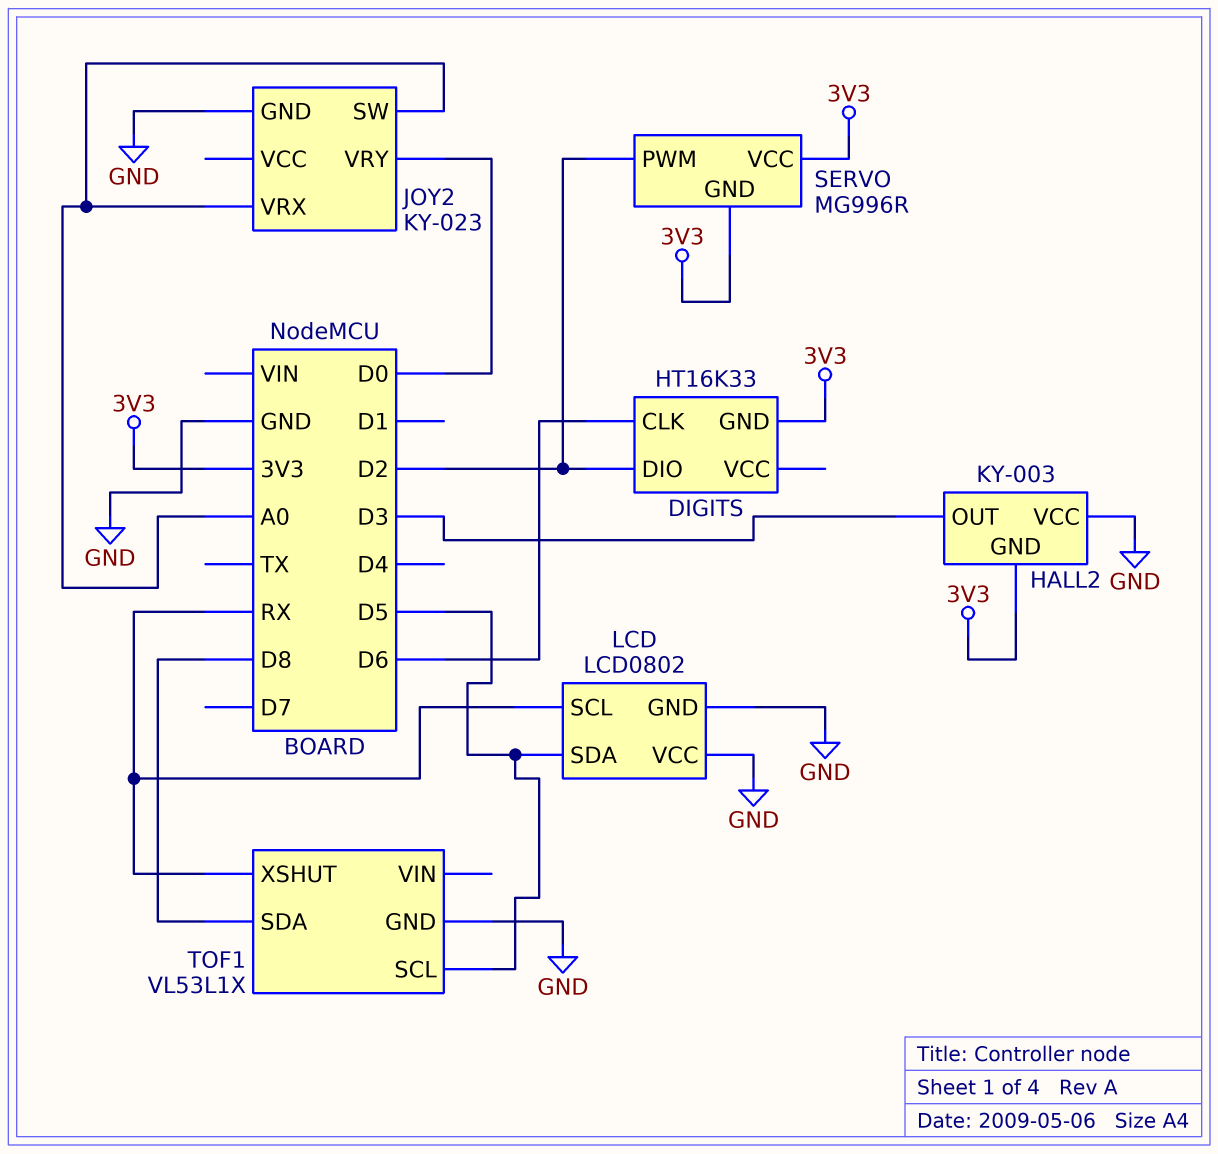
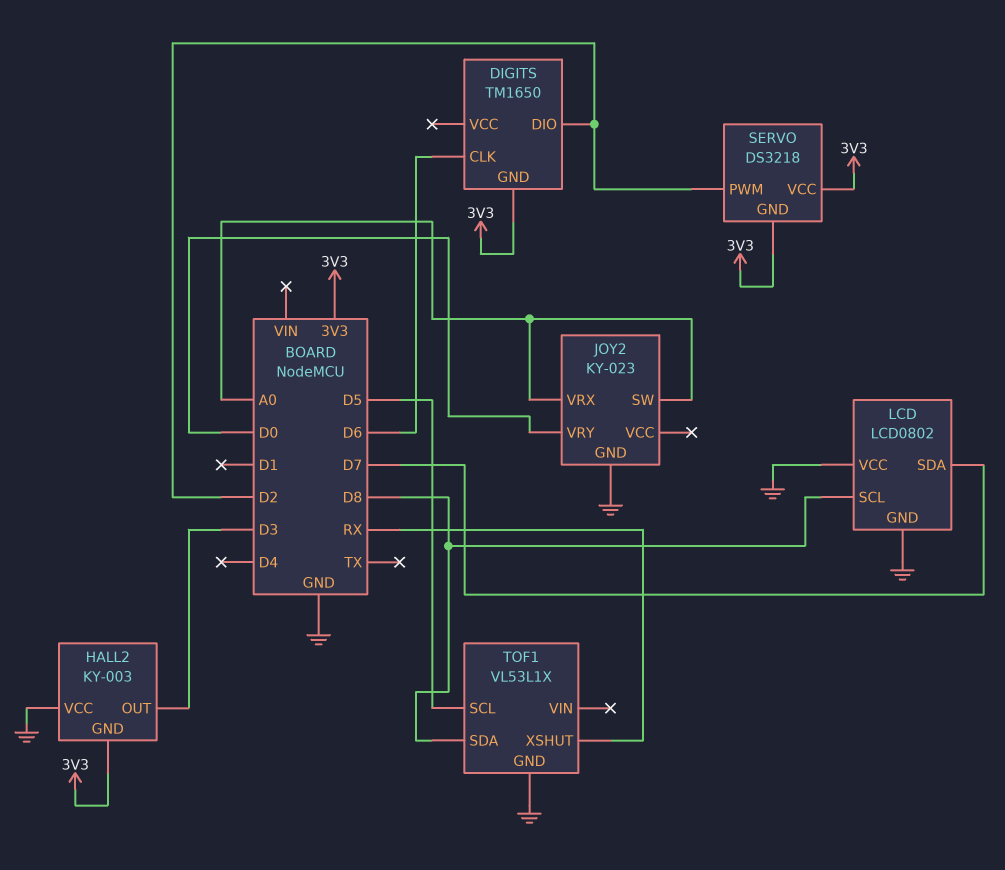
DIGITS: HT16K33 -> TM1650
LCD pin SCL: RX -> D8
LCD pin SDA: D5 -> D7
SERVO: MG996R -> DS3218

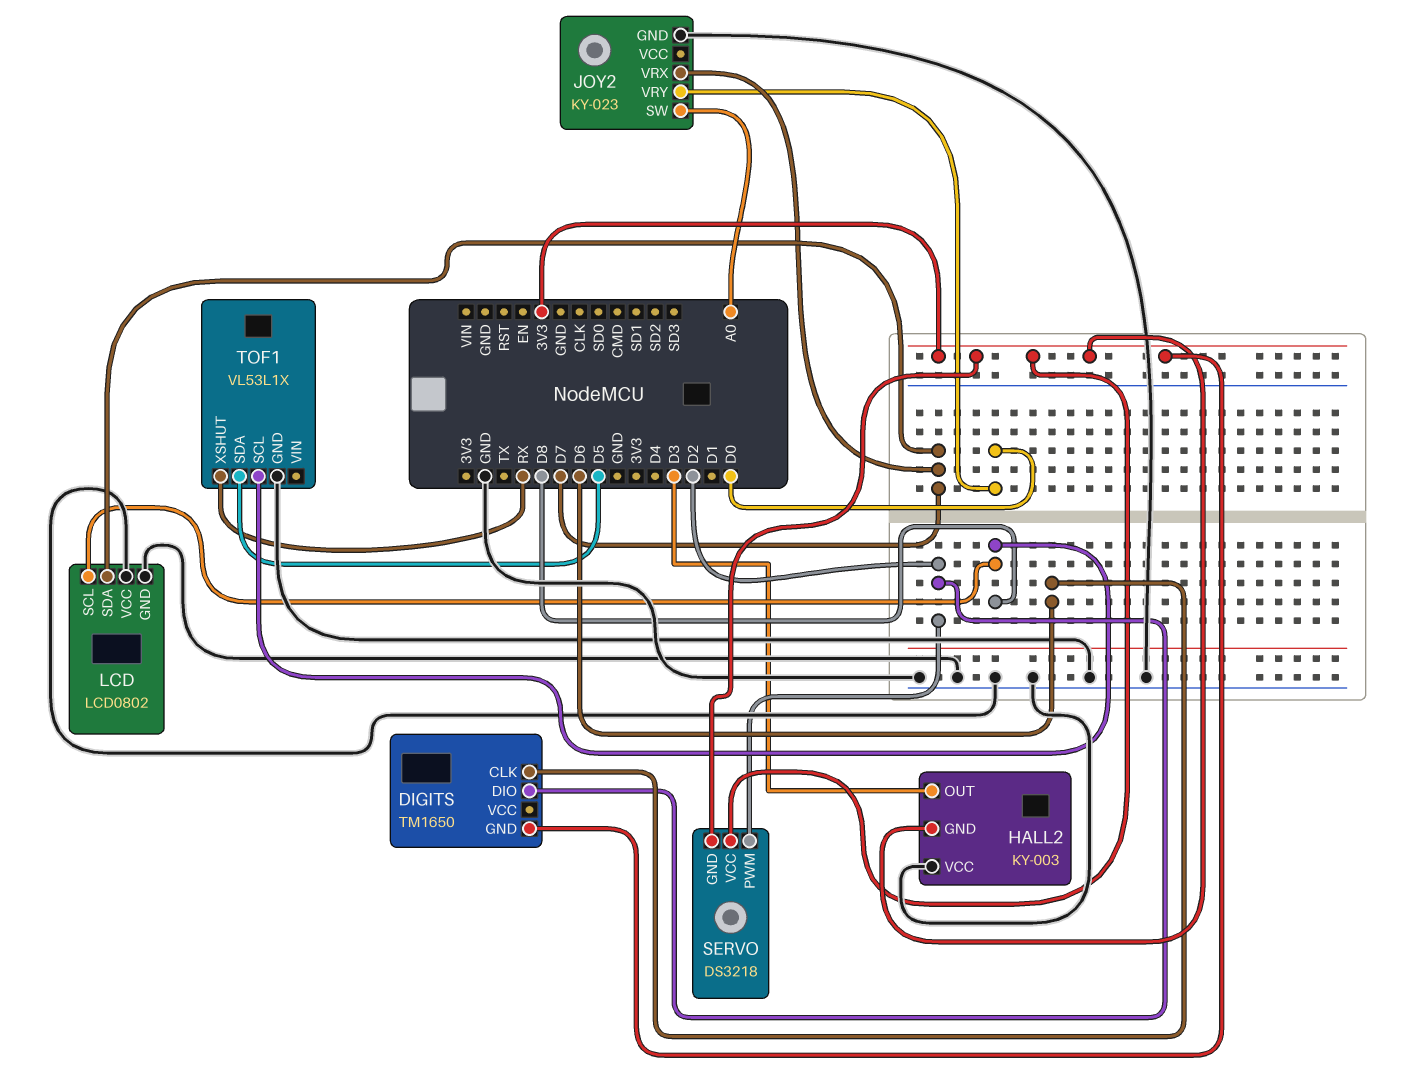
JOY2 pin VRX: A0 -> D7
TOF1 pin SCL: D5 -> D8
TOF1 pin SDA: D8 -> D5

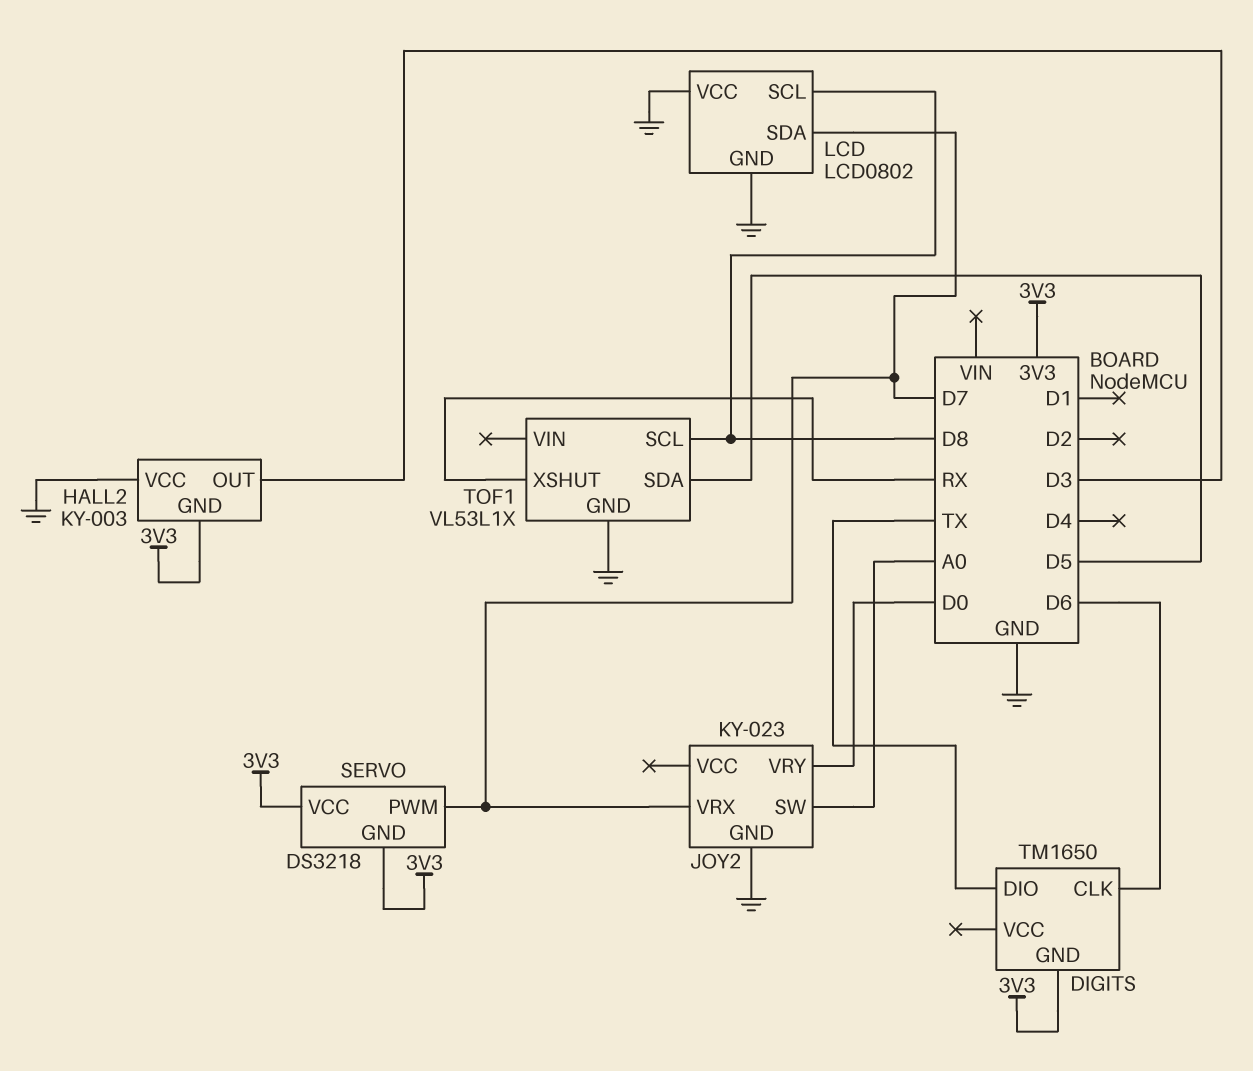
DIGITS pin DIO: D2 -> TX
SERVO pin PWM: D2 -> D7

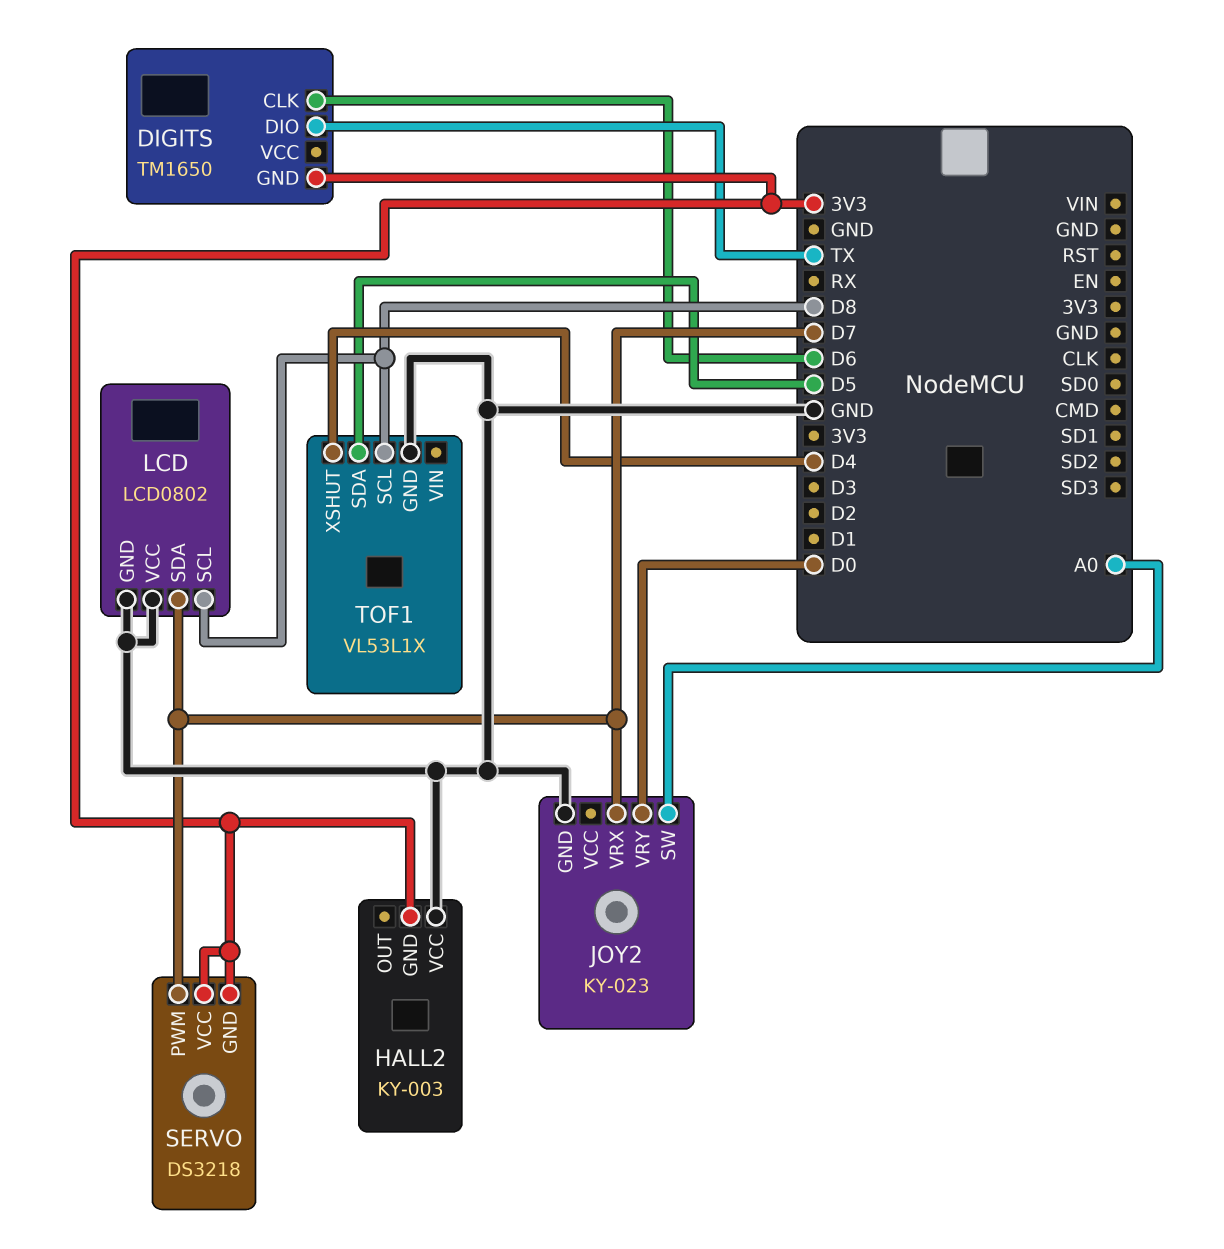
HALL2 pin OUT: D3 -> none
TOF1 pin XSHUT: RX -> D4

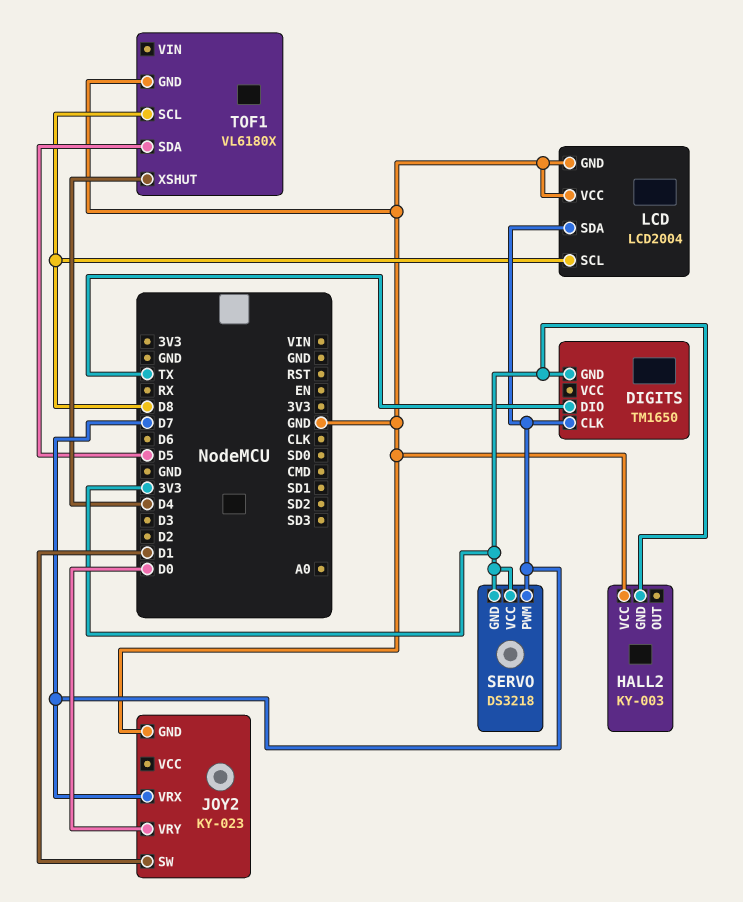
DIGITS pin CLK: D6 -> D7
JOY2 pin SW: A0 -> D1
LCD: LCD0802 -> LCD2004
TOF1: VL53L1X -> VL6180X

